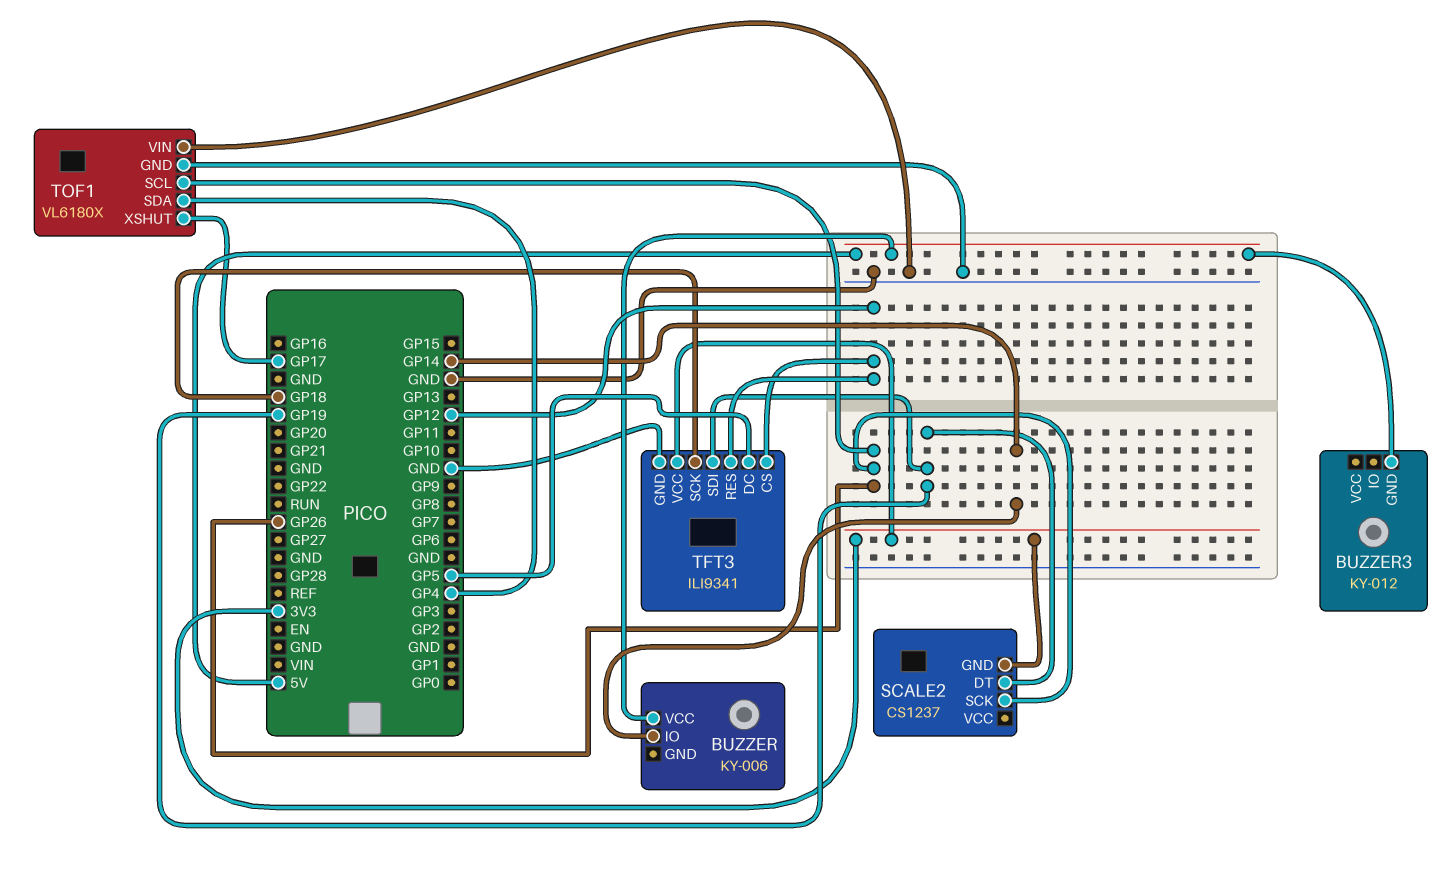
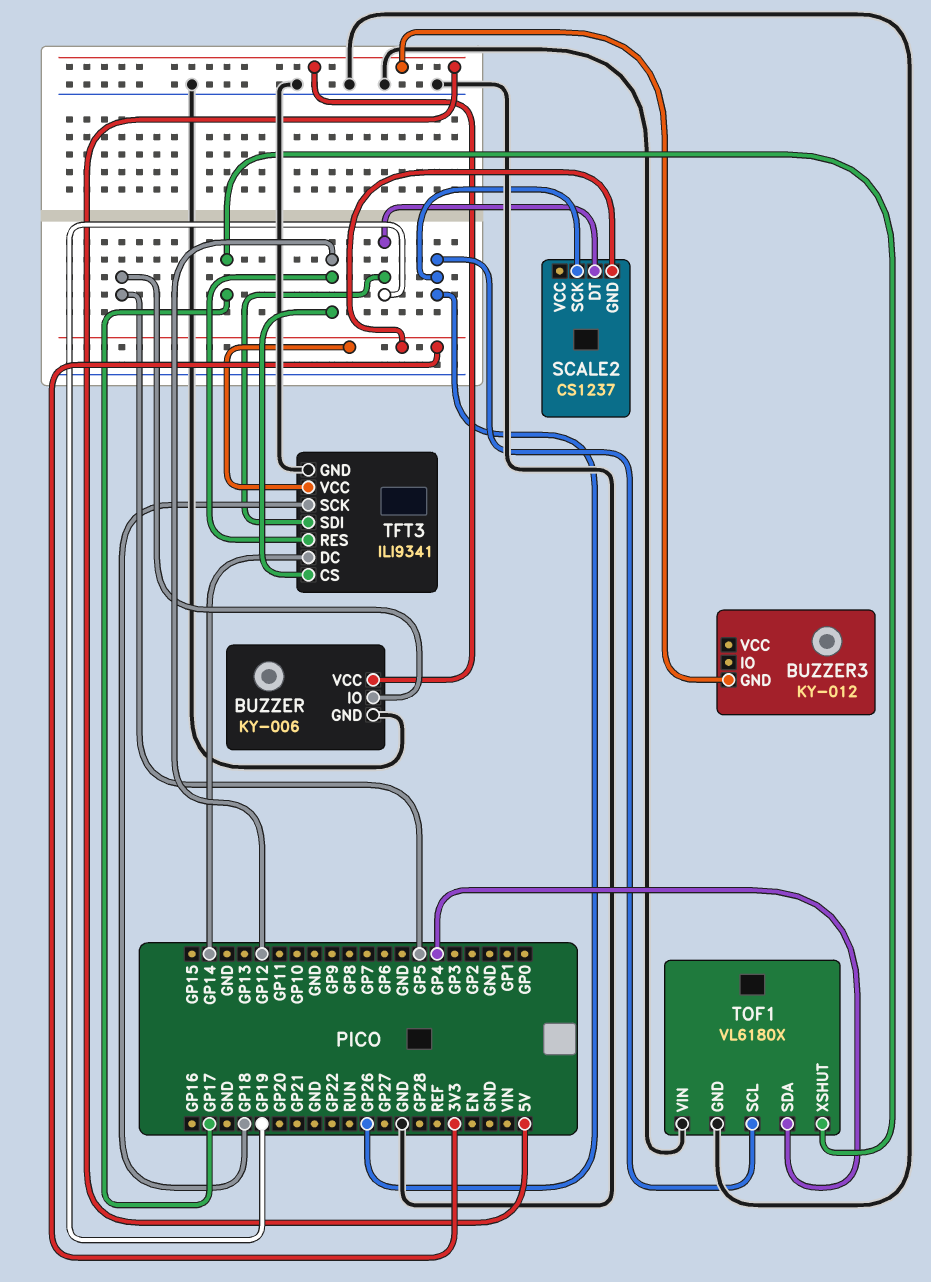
BUZZER pin GND: none -> GND
BUZZER pin IO: GP14 -> GP5
TFT3 pin DC: GP5 -> GP14

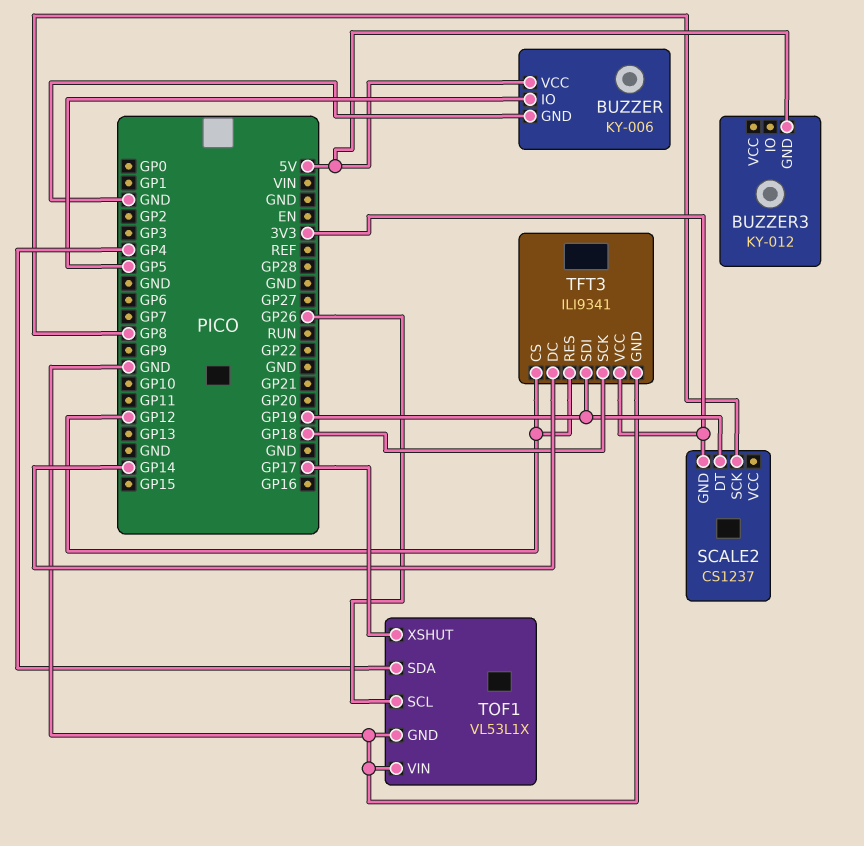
SCALE2 pin SCK: GP26 -> GP8
TOF1: VL6180X -> VL53L1X

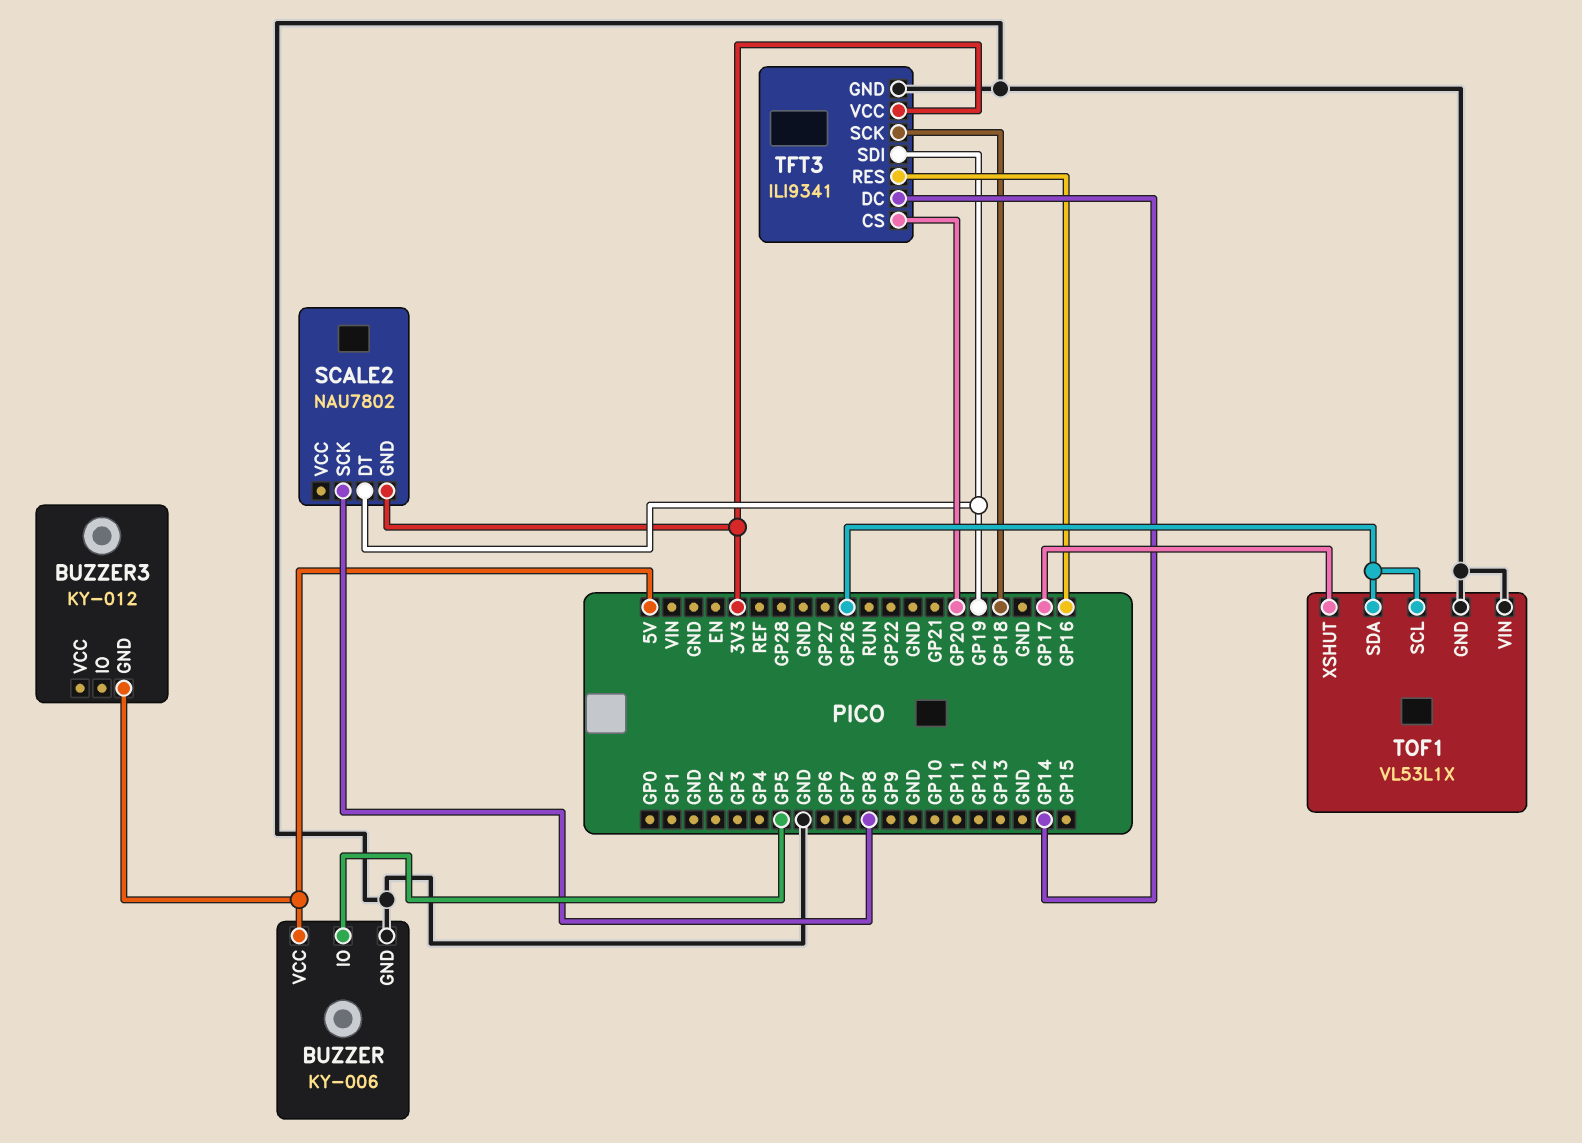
SCALE2: CS1237 -> NAU7802
TFT3 pin CS: GP12 -> GP20
TFT3 pin RES: GP12 -> GP16
TOF1 pin SDA: GP4 -> GP26

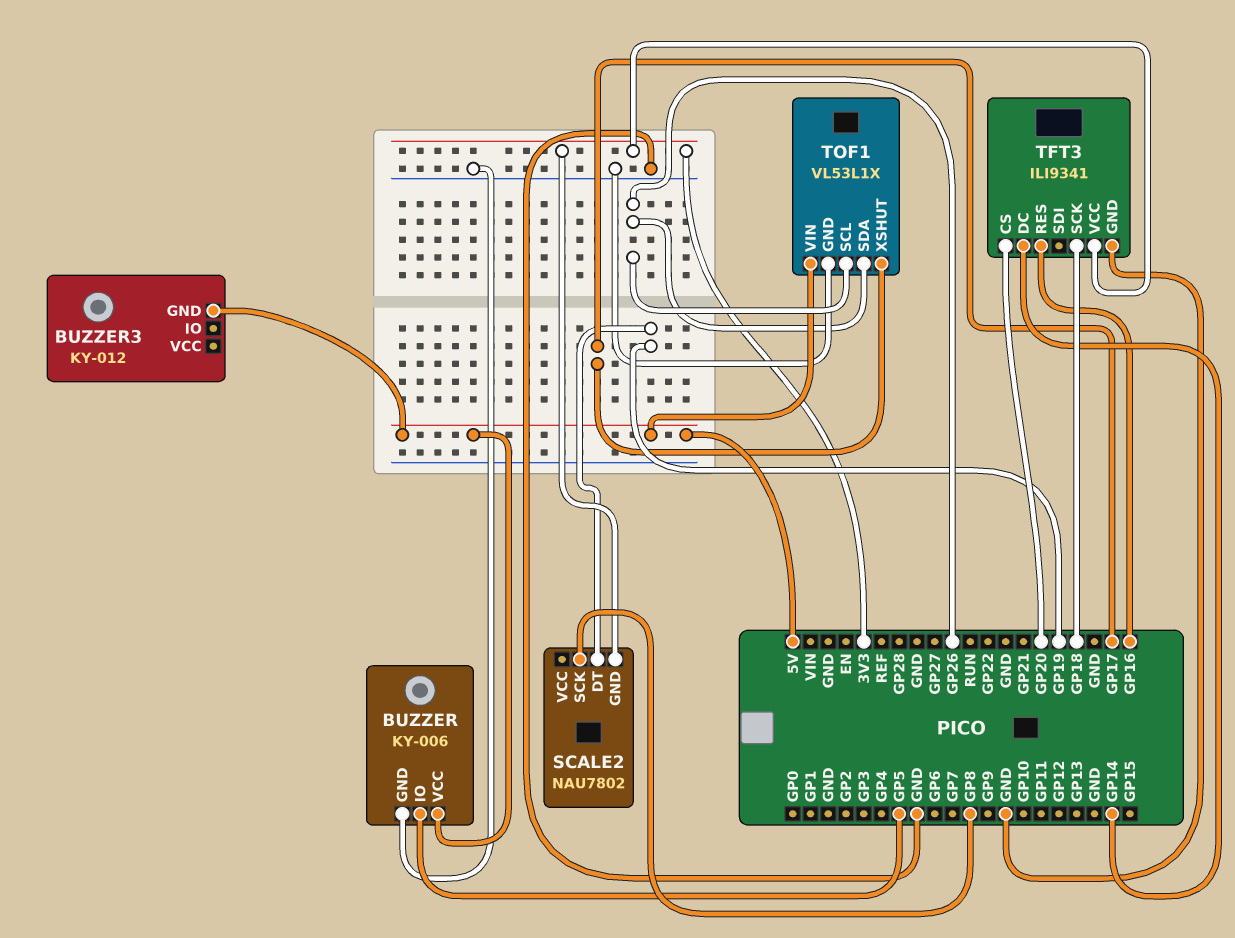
TFT3 pin SDI: GP19 -> none
TOF1 pin VIN: GND -> 5V

